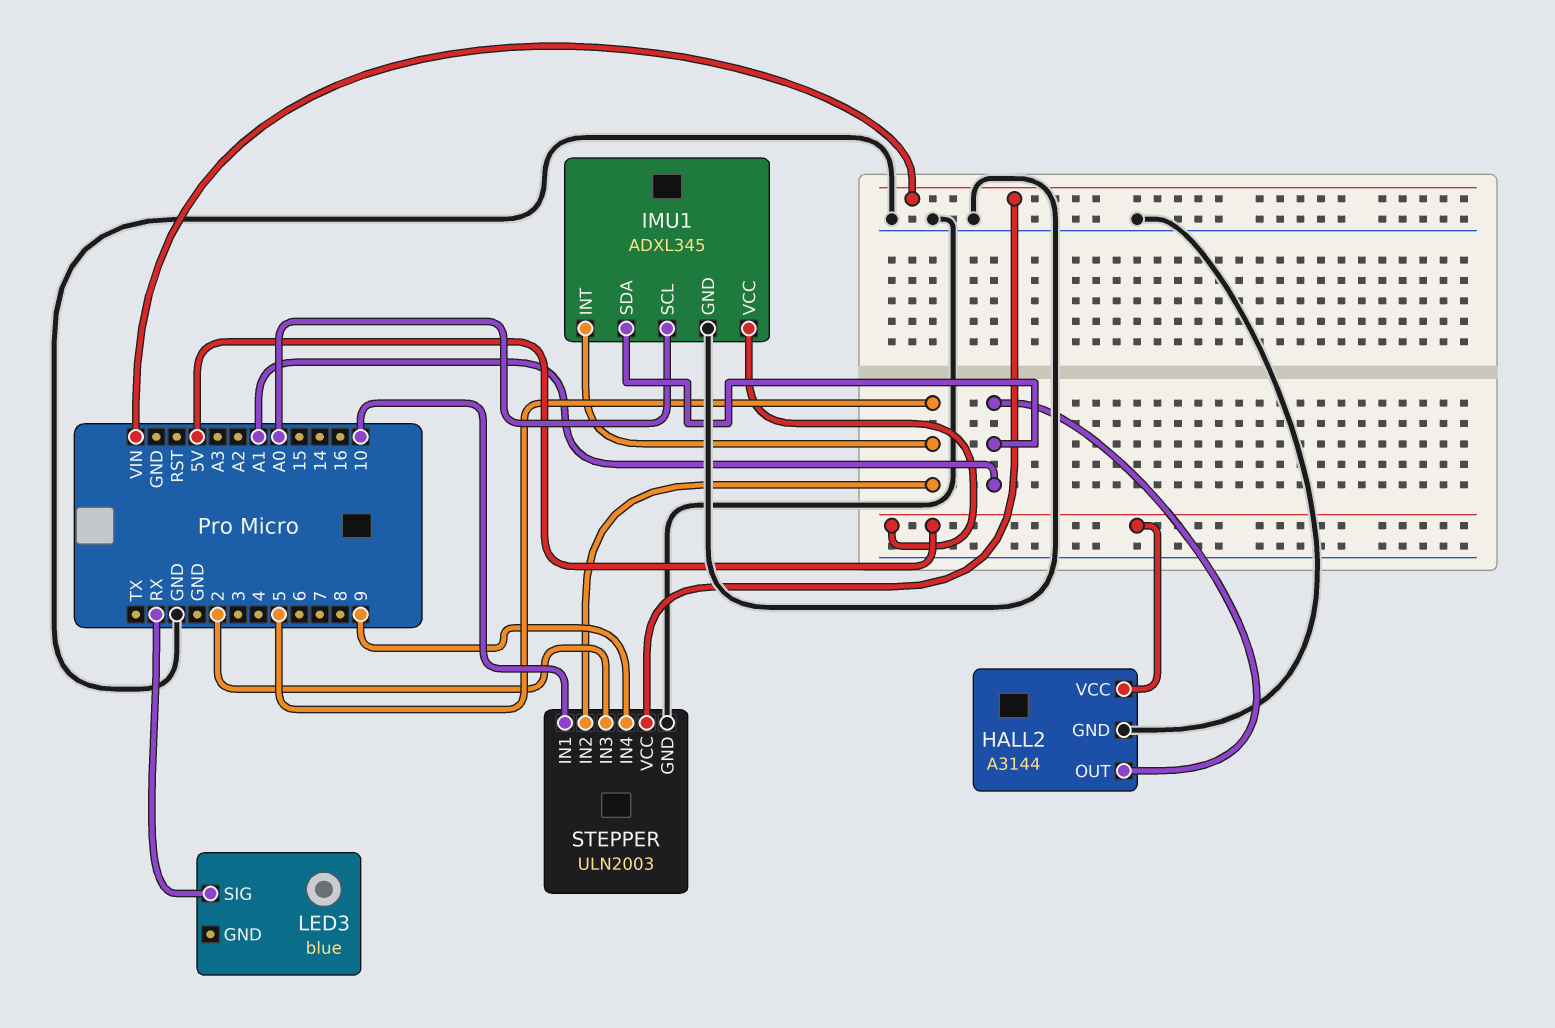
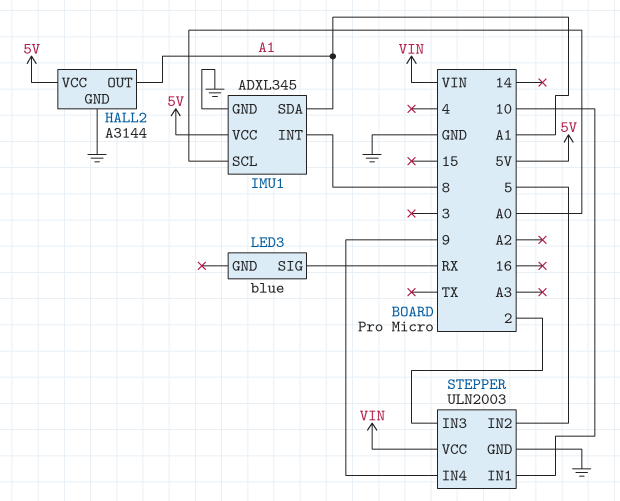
IMU1 pin INT: 5 -> 8

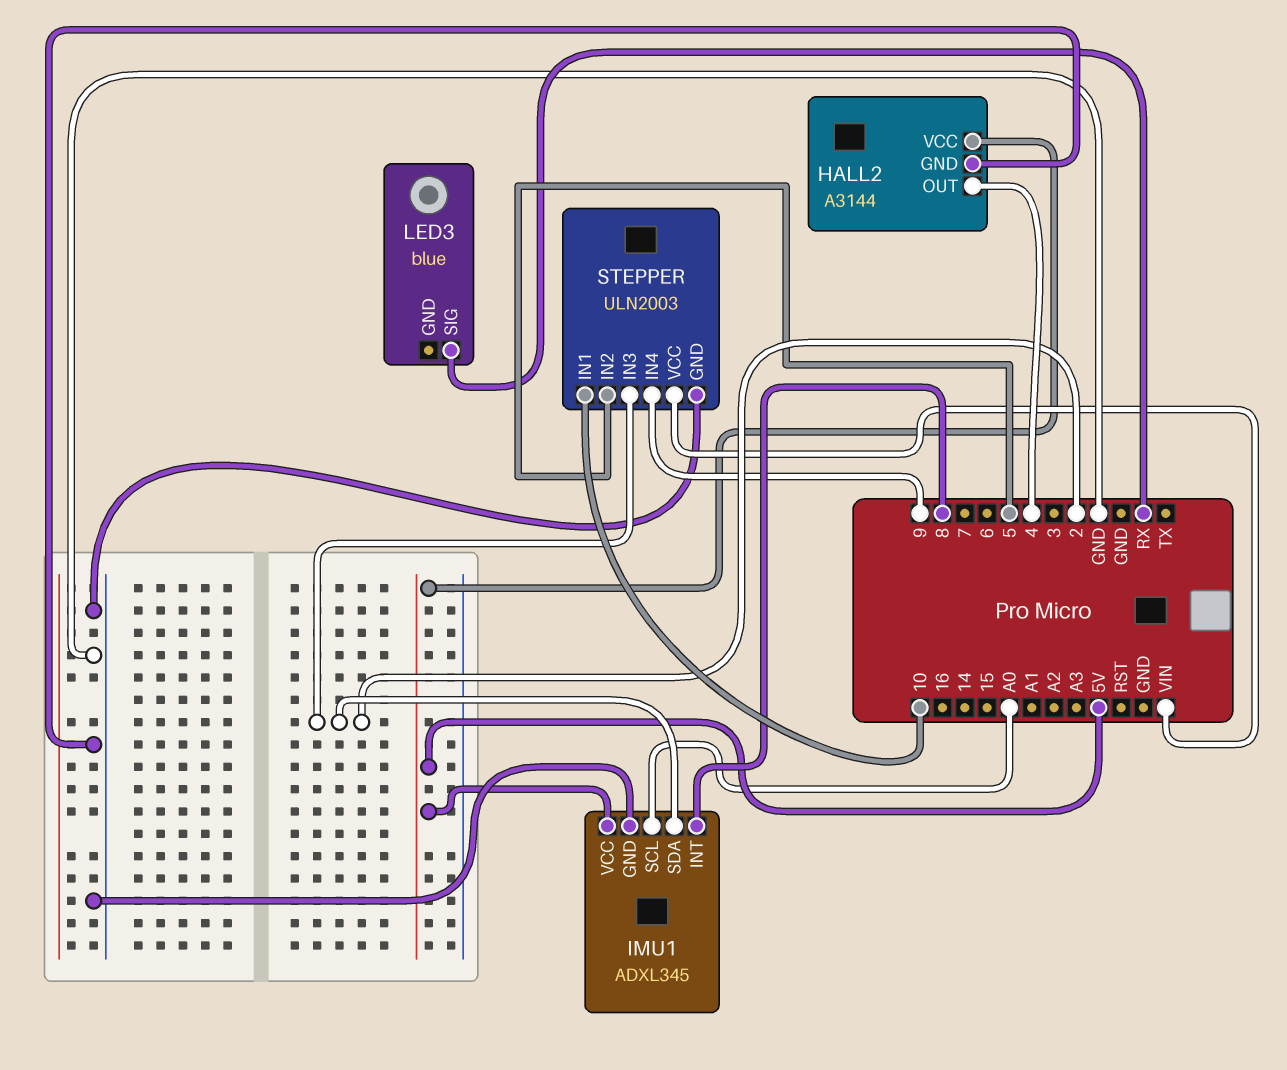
HALL2 pin OUT: A1 -> 4
IMU1 pin SDA: A1 -> 2

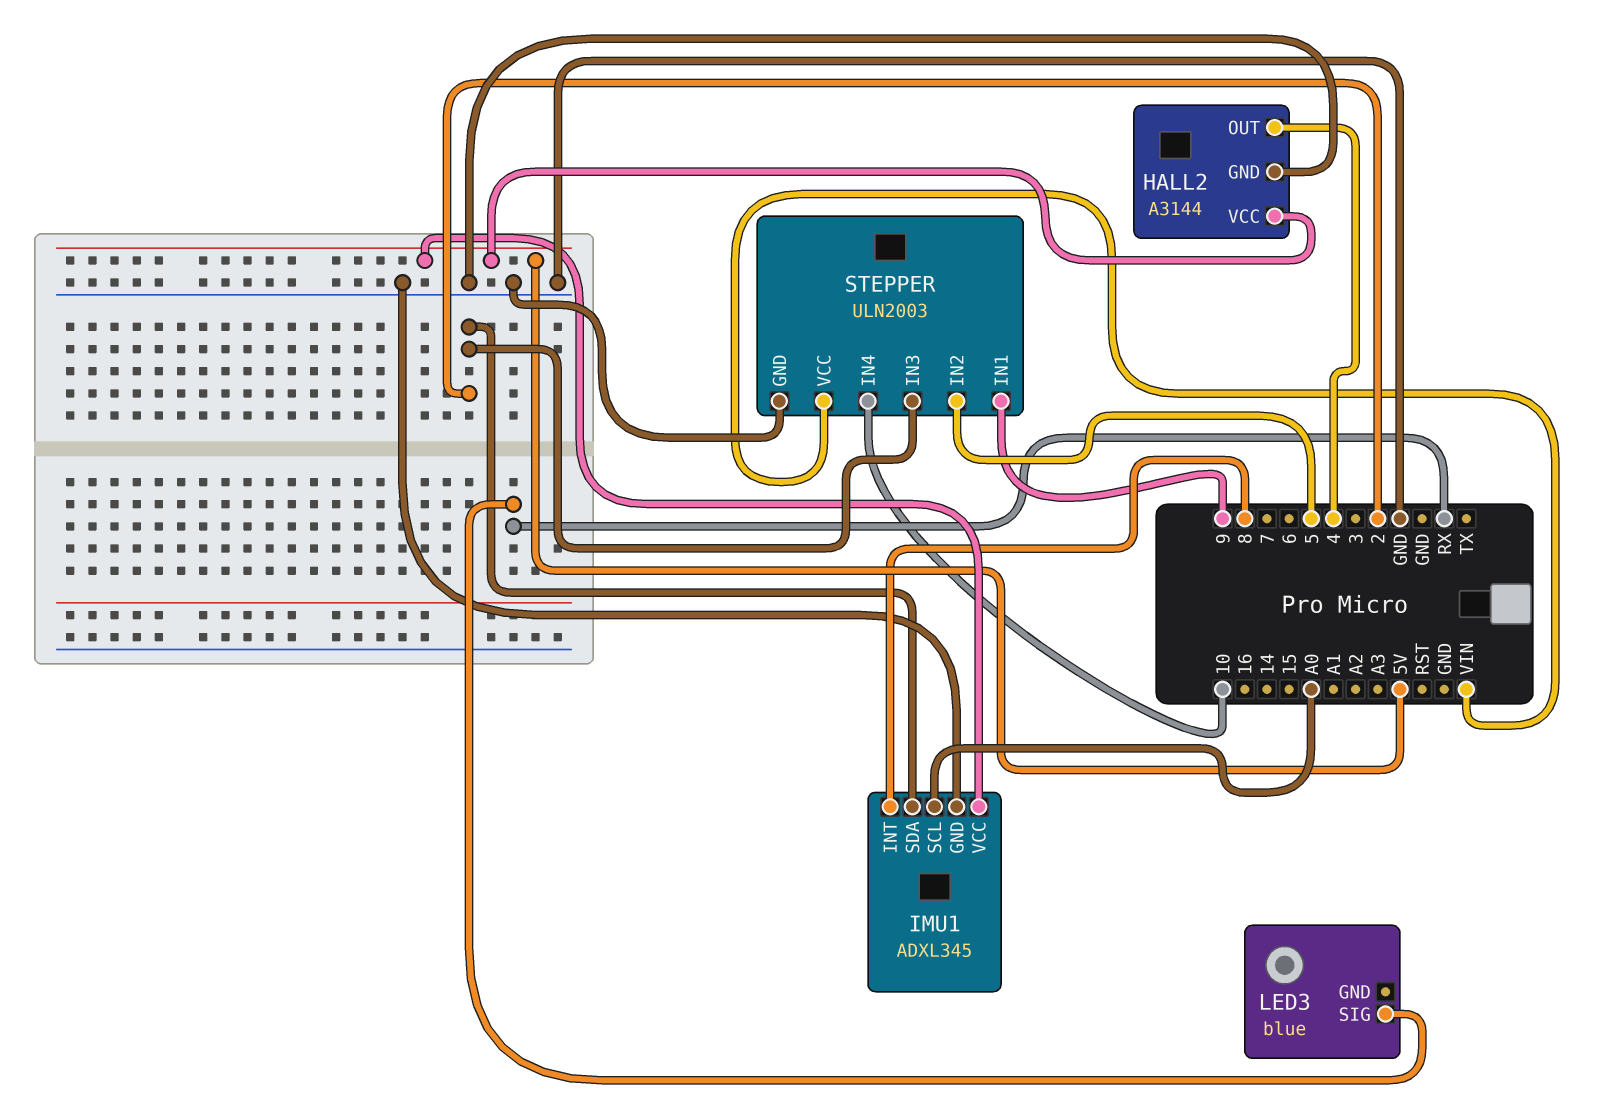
STEPPER pin IN1: 10 -> 9
STEPPER pin IN4: 9 -> 10

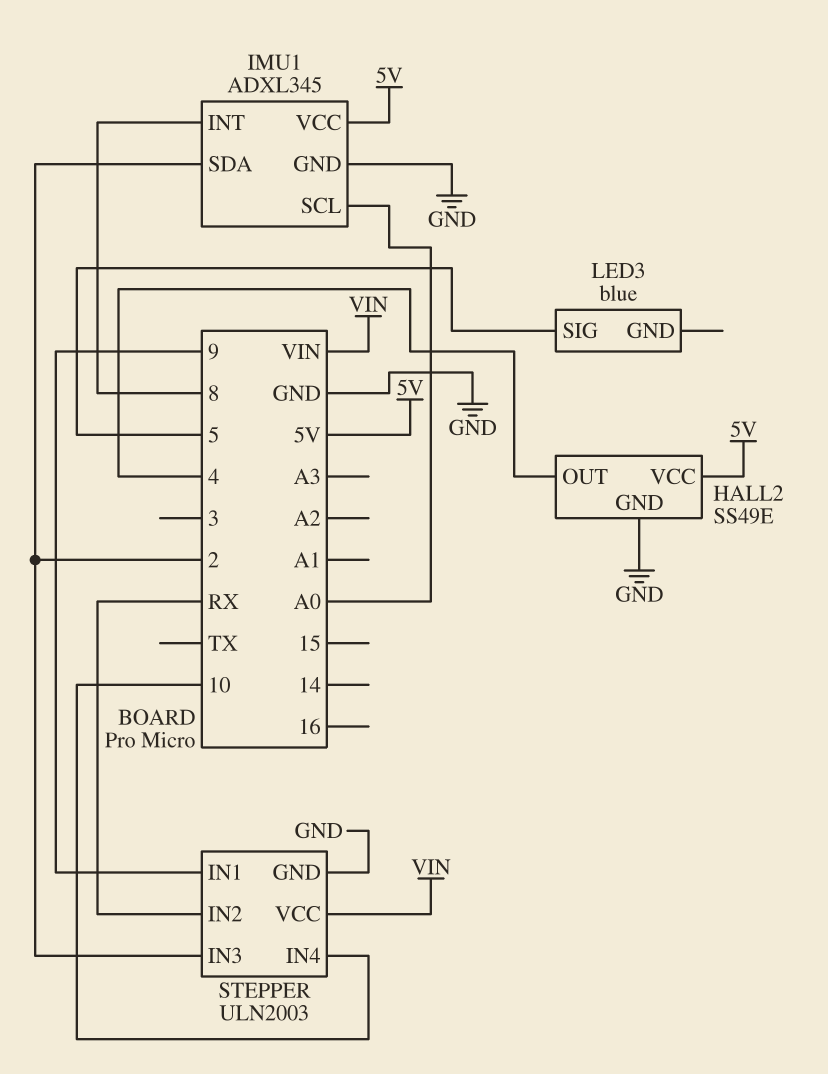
HALL2: A3144 -> SS49E
LED3 pin SIG: RX -> 5
STEPPER pin IN2: 5 -> RX

